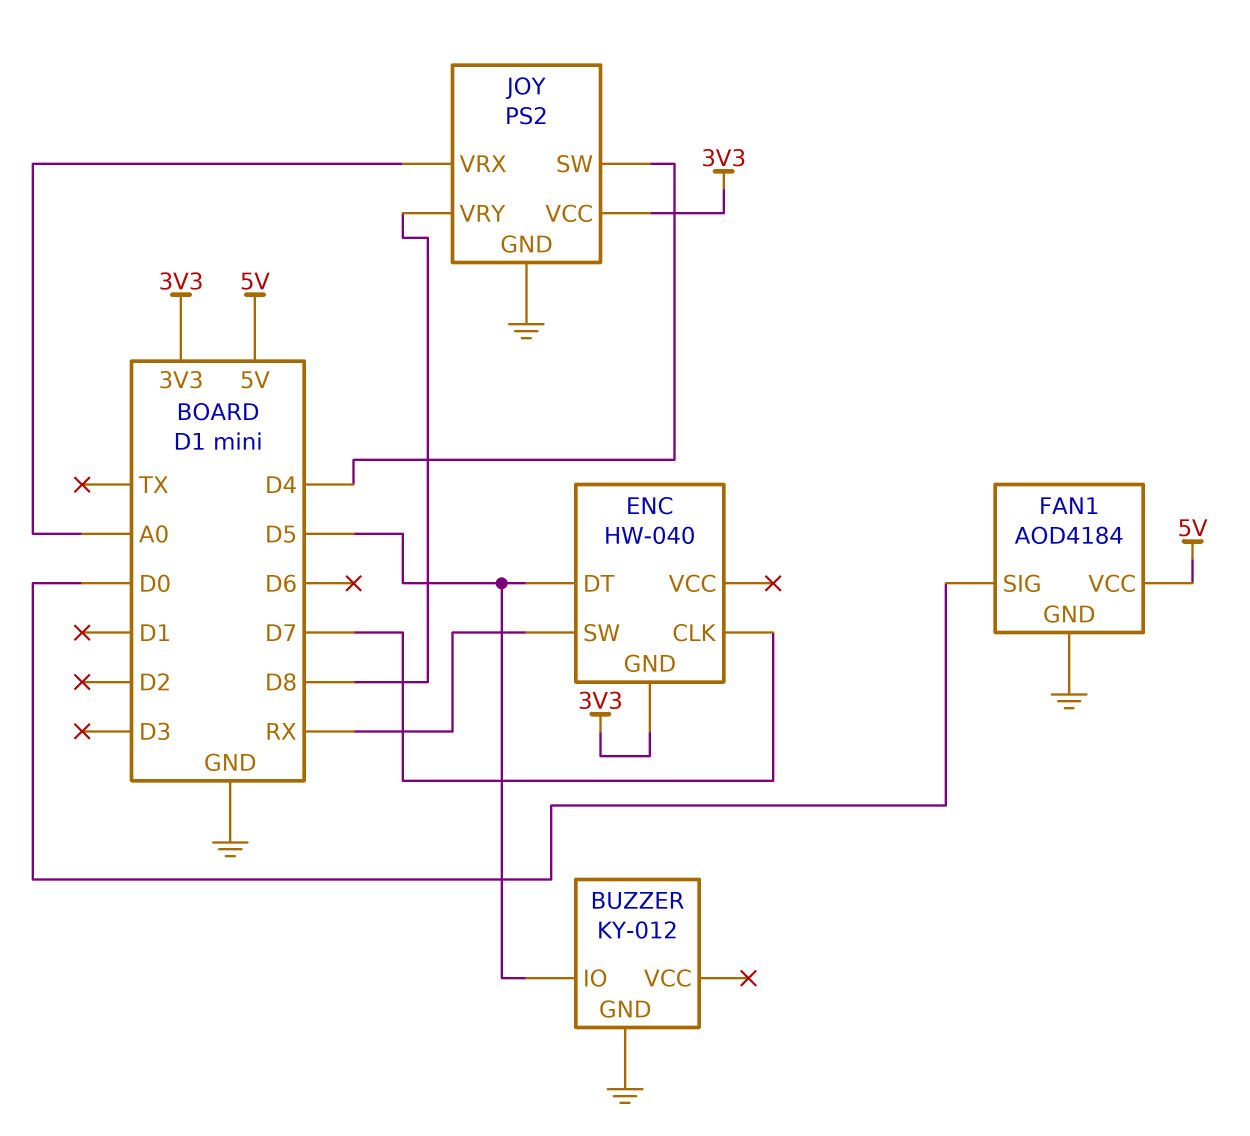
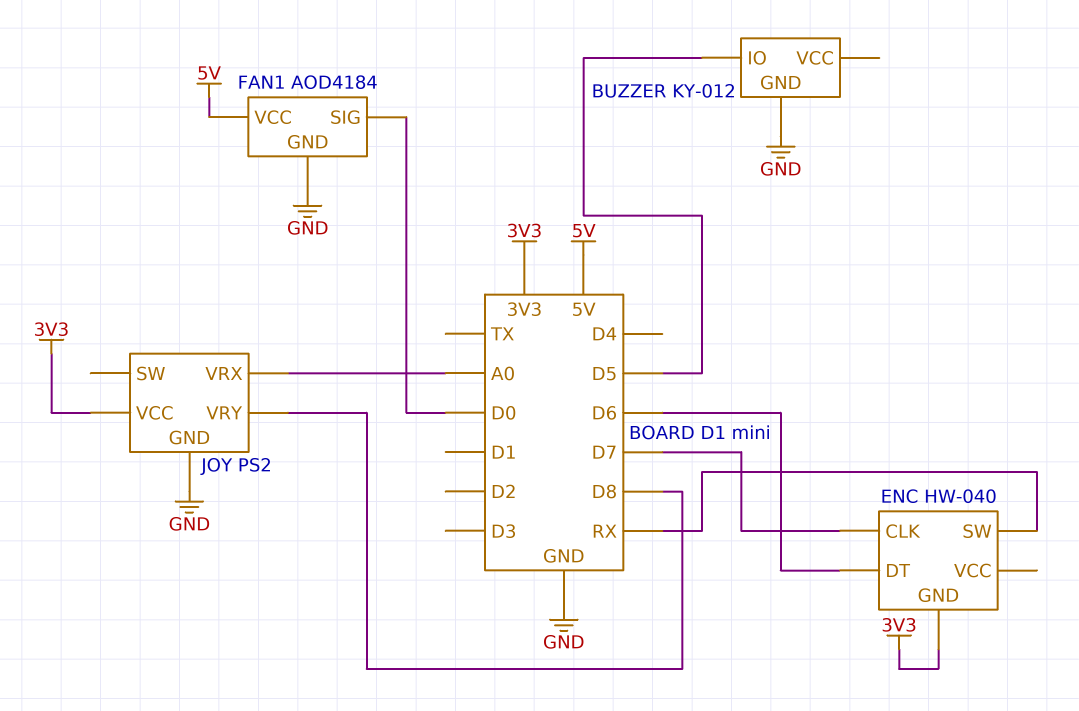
ENC pin DT: D5 -> D6
JOY pin SW: D4 -> none

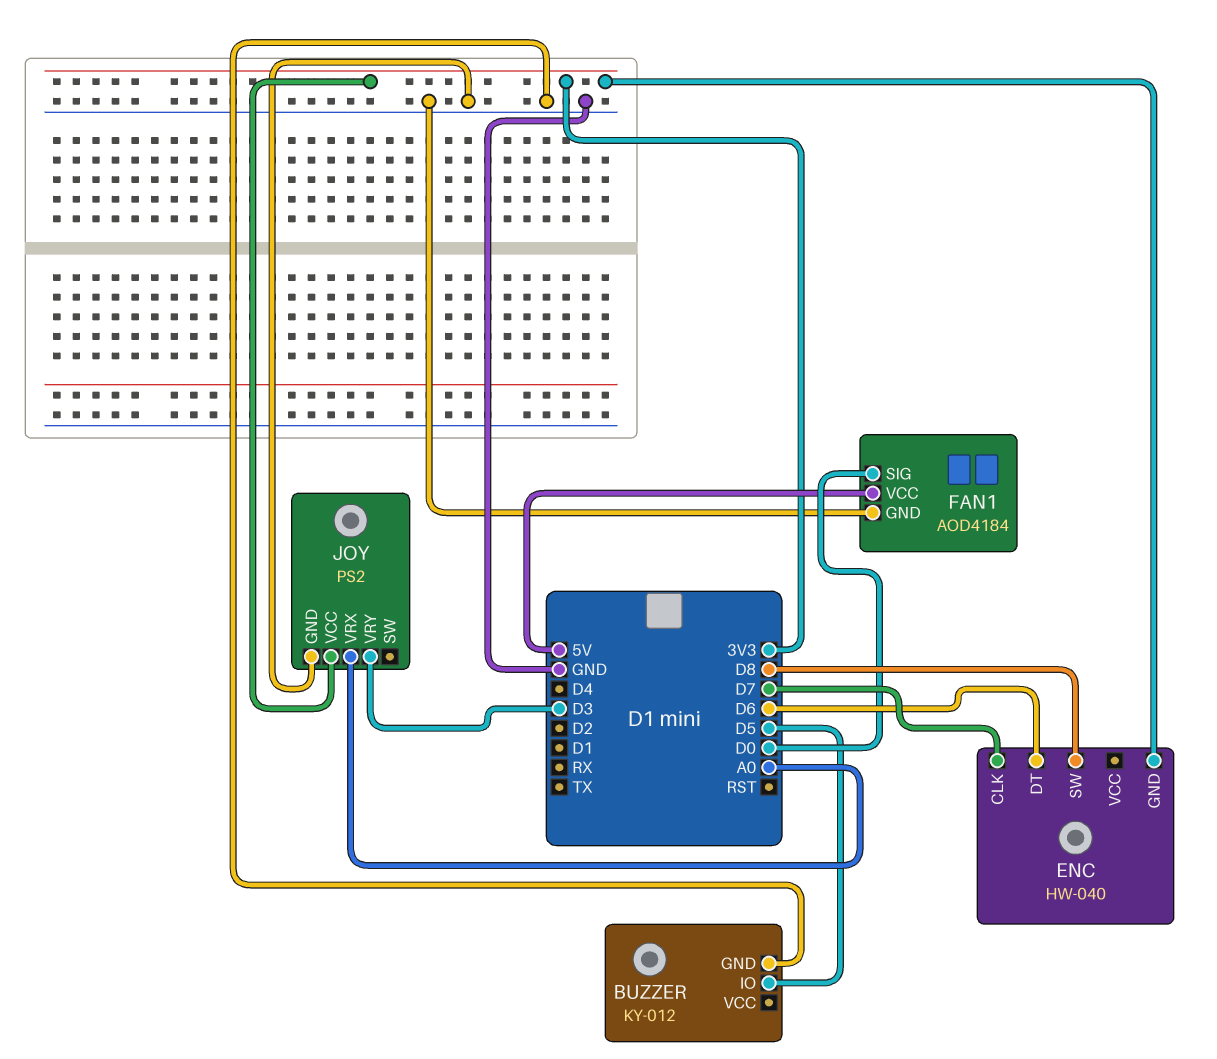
ENC pin SW: RX -> D8
JOY pin VRY: D8 -> D3

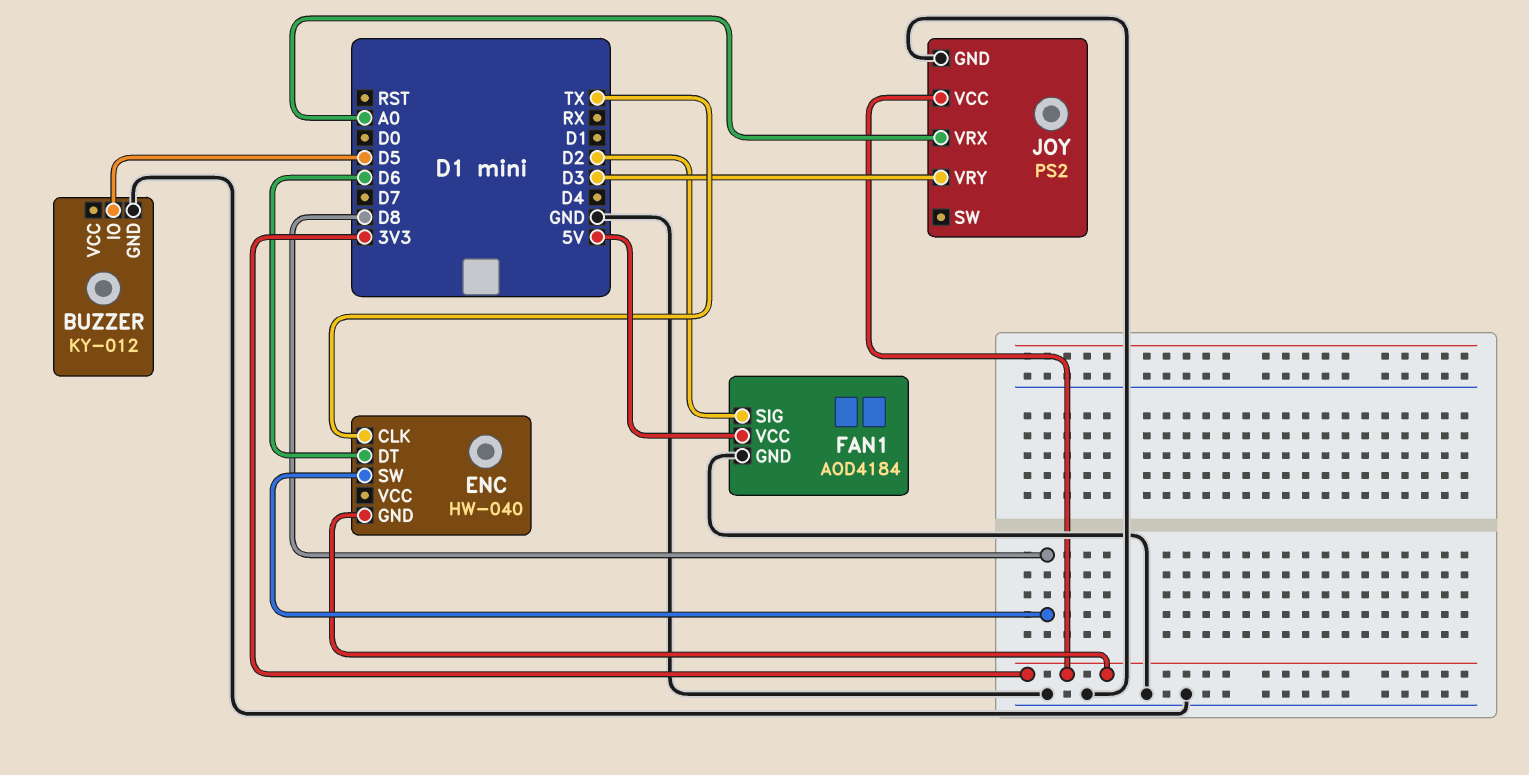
ENC pin CLK: D7 -> TX
FAN1 pin SIG: D0 -> D2

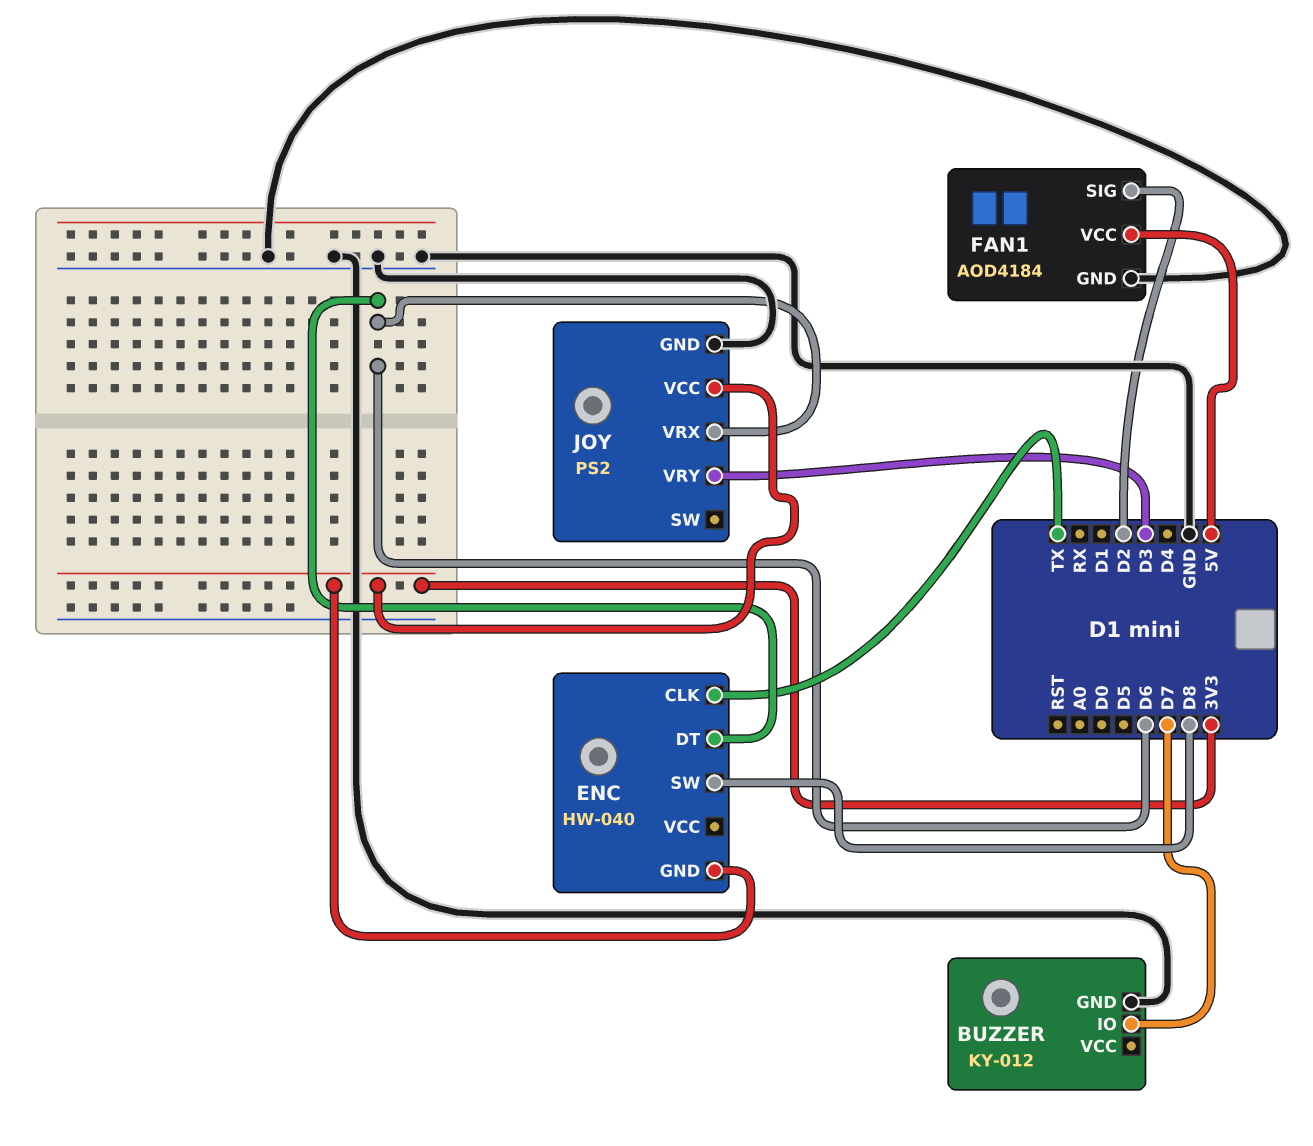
BUZZER pin IO: D5 -> D7
JOY pin VRX: A0 -> D6

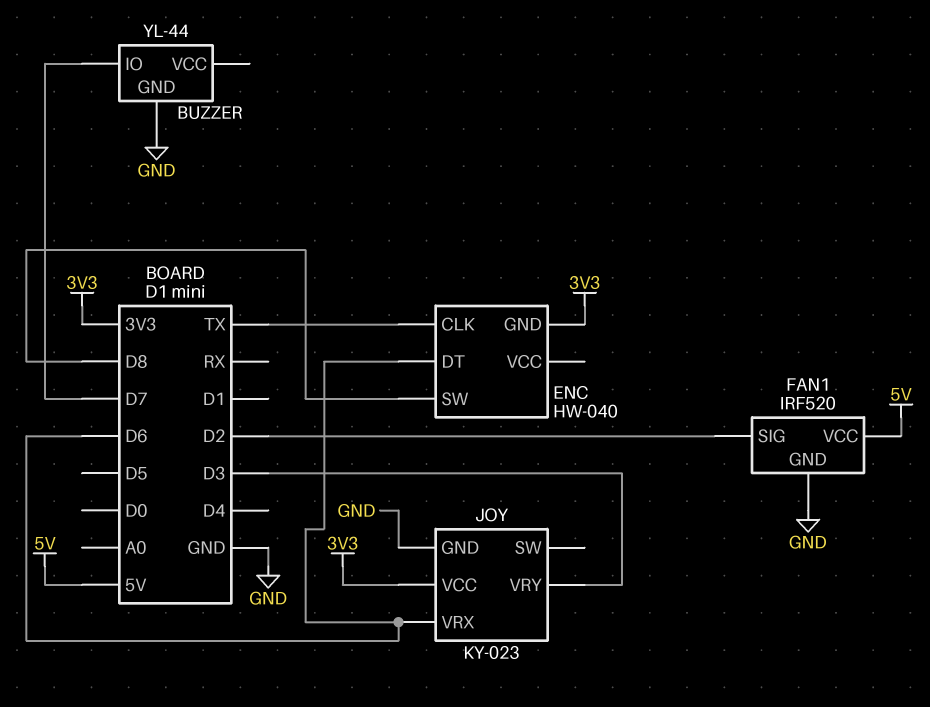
BUZZER: KY-012 -> YL-44
FAN1: AOD4184 -> IRF520
JOY: PS2 -> KY-023

